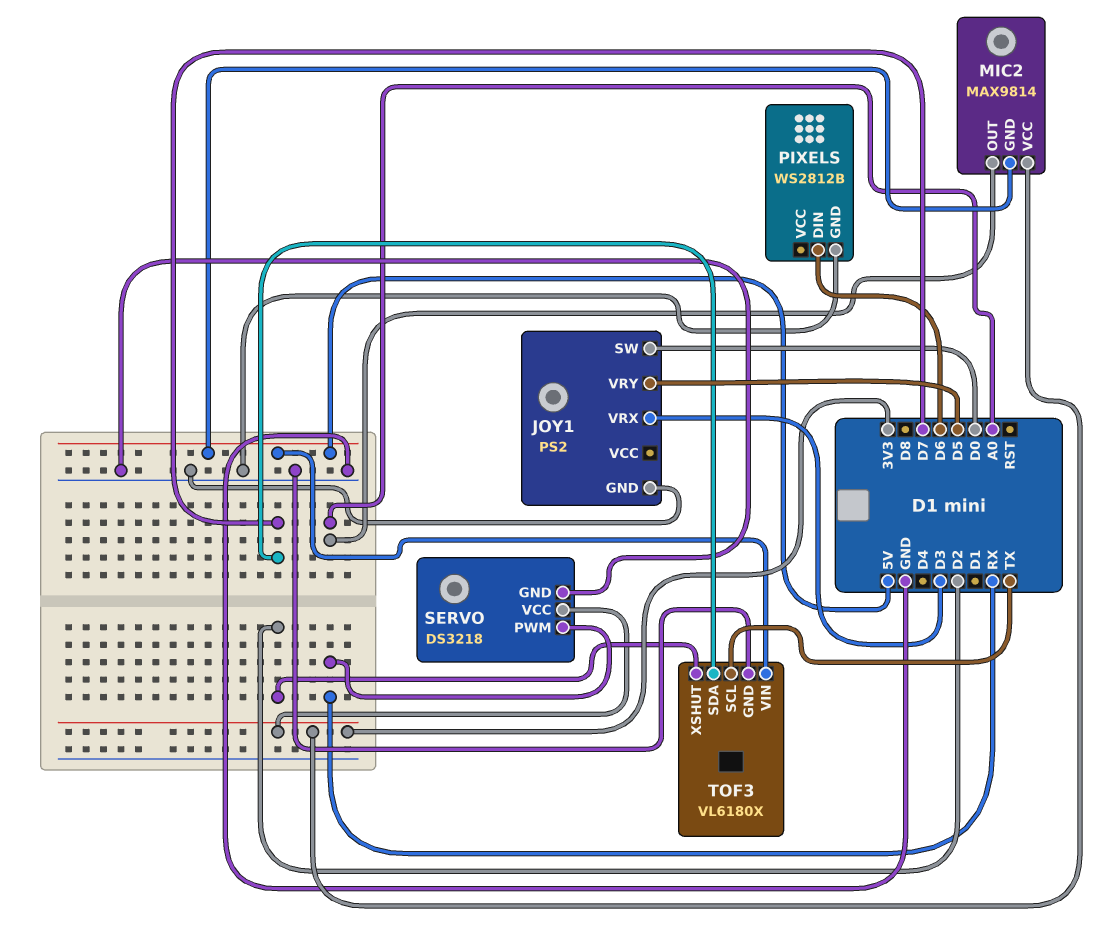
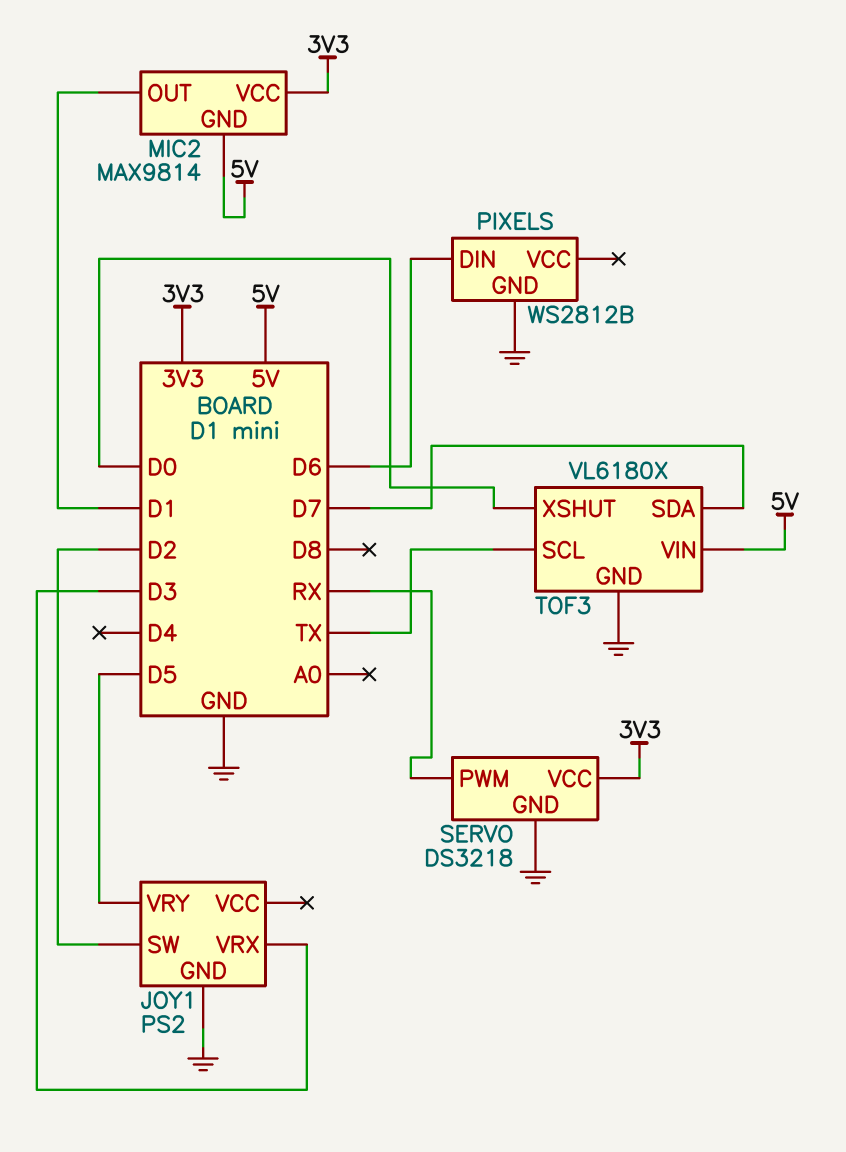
JOY1 pin SW: D0 -> D2
MIC2 pin OUT: A0 -> D1
TOF3 pin XSHUT: D2 -> D0

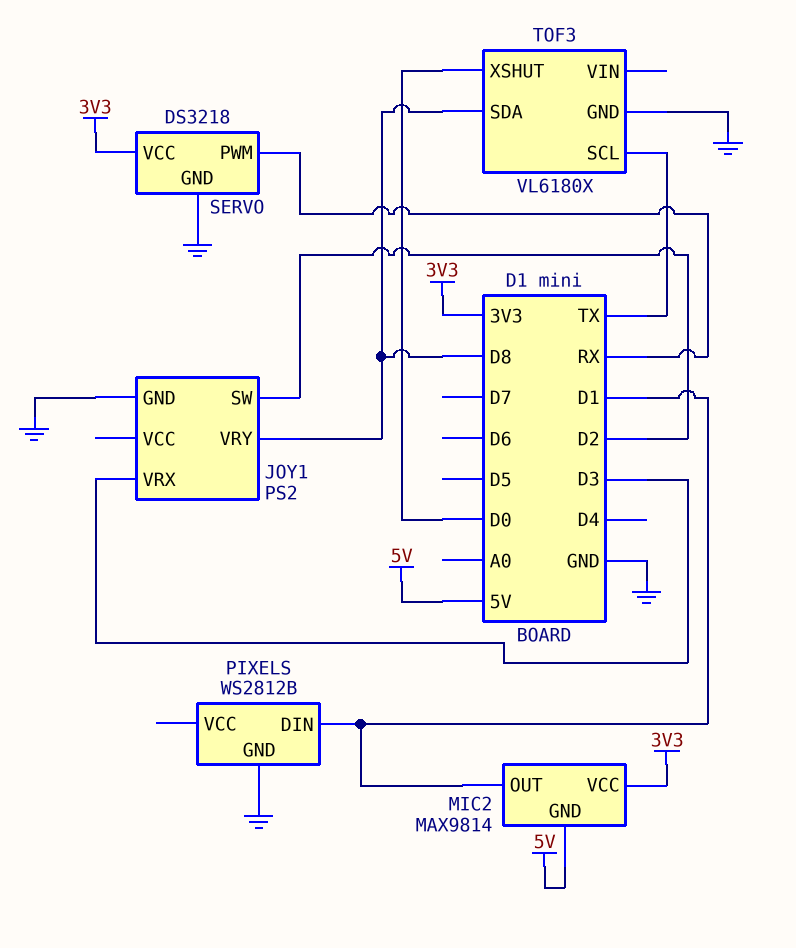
JOY1 pin VRY: D5 -> D8
PIXELS pin DIN: D6 -> D1
TOF3 pin SDA: D7 -> D8
TOF3 pin VIN: 5V -> none

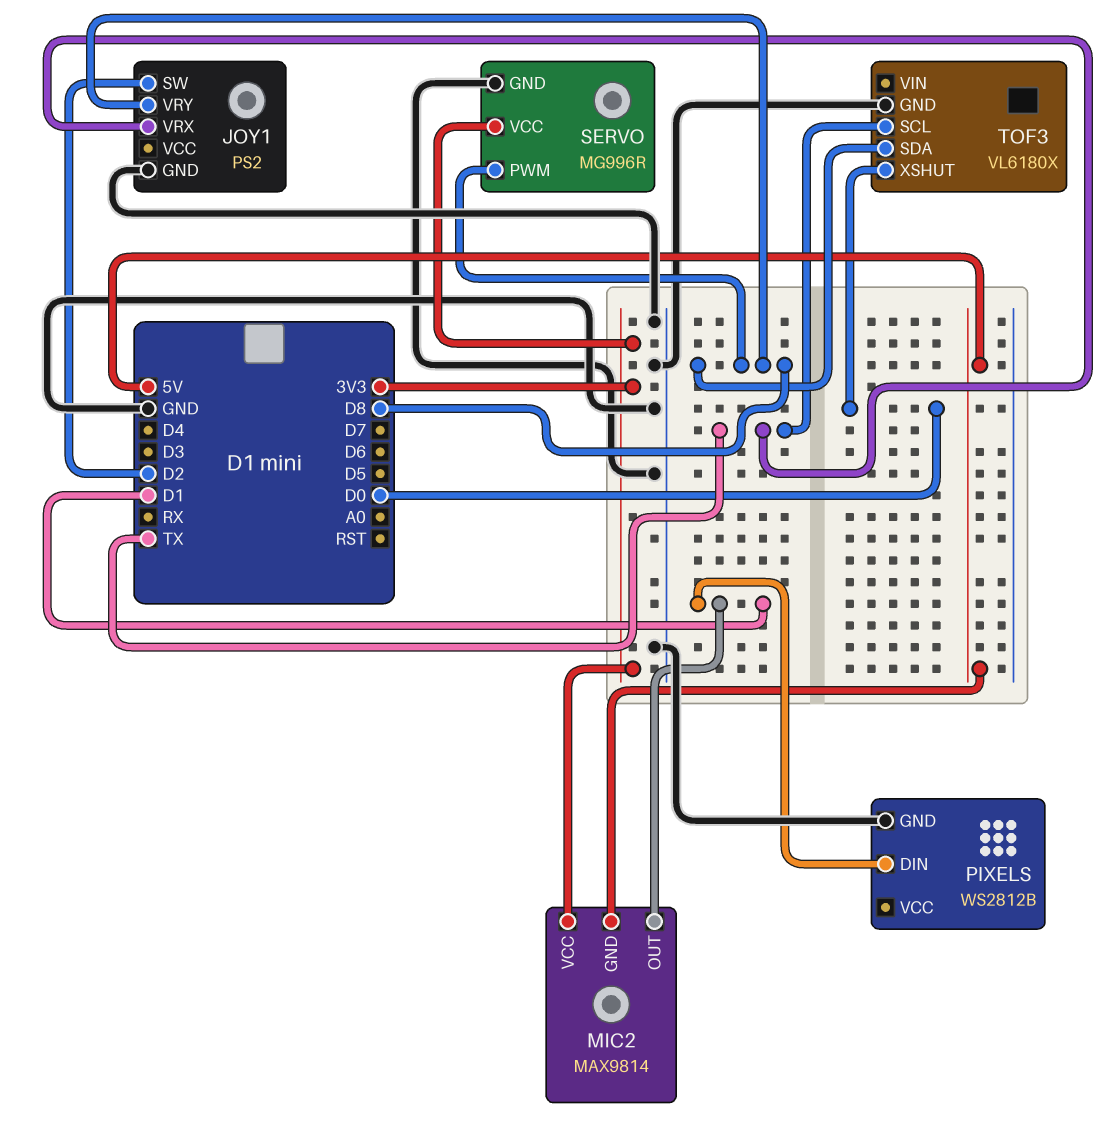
JOY1 pin VRX: D3 -> TX
SERVO: DS3218 -> MG996R
SERVO pin PWM: RX -> D8

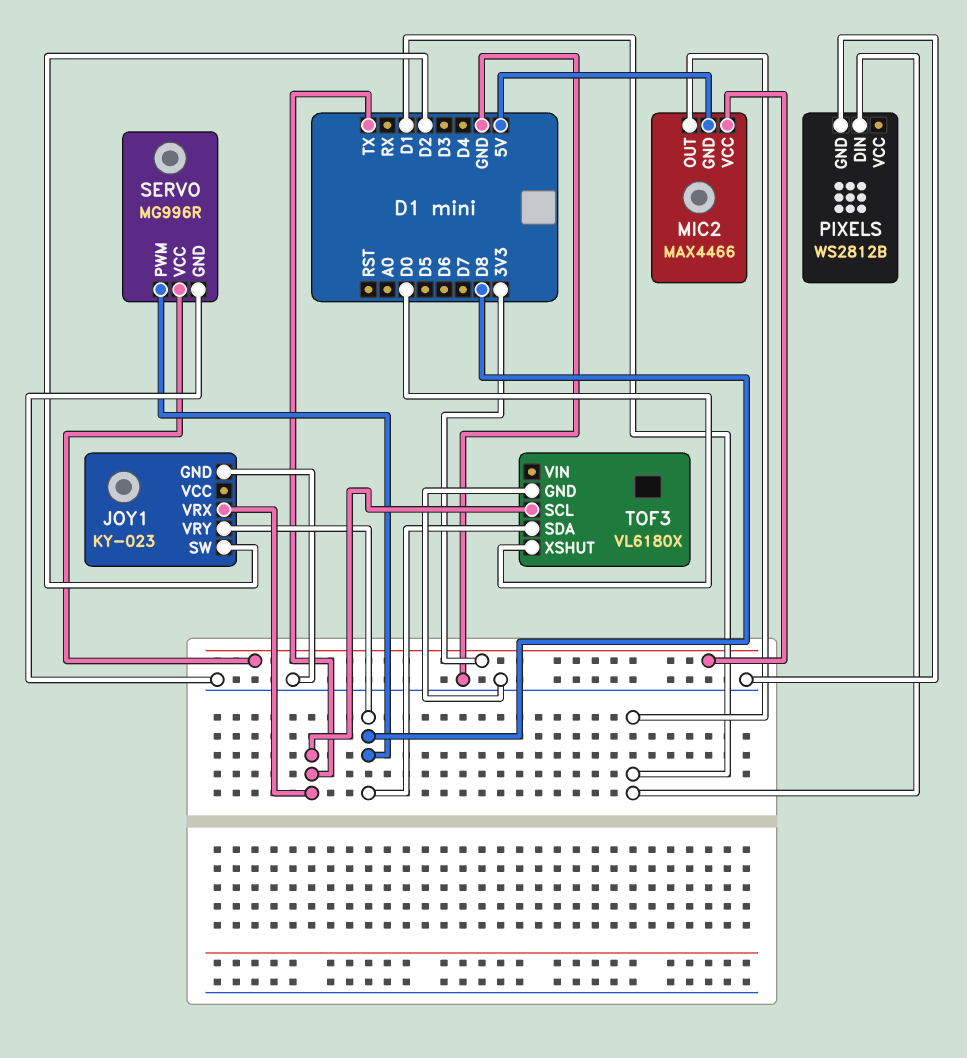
JOY1: PS2 -> KY-023
MIC2: MAX9814 -> MAX4466

